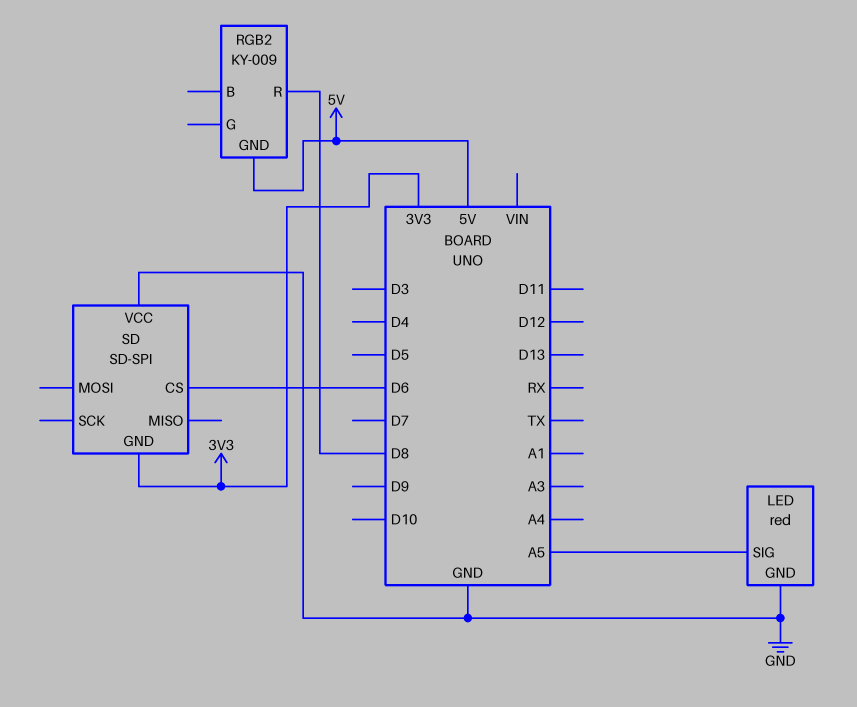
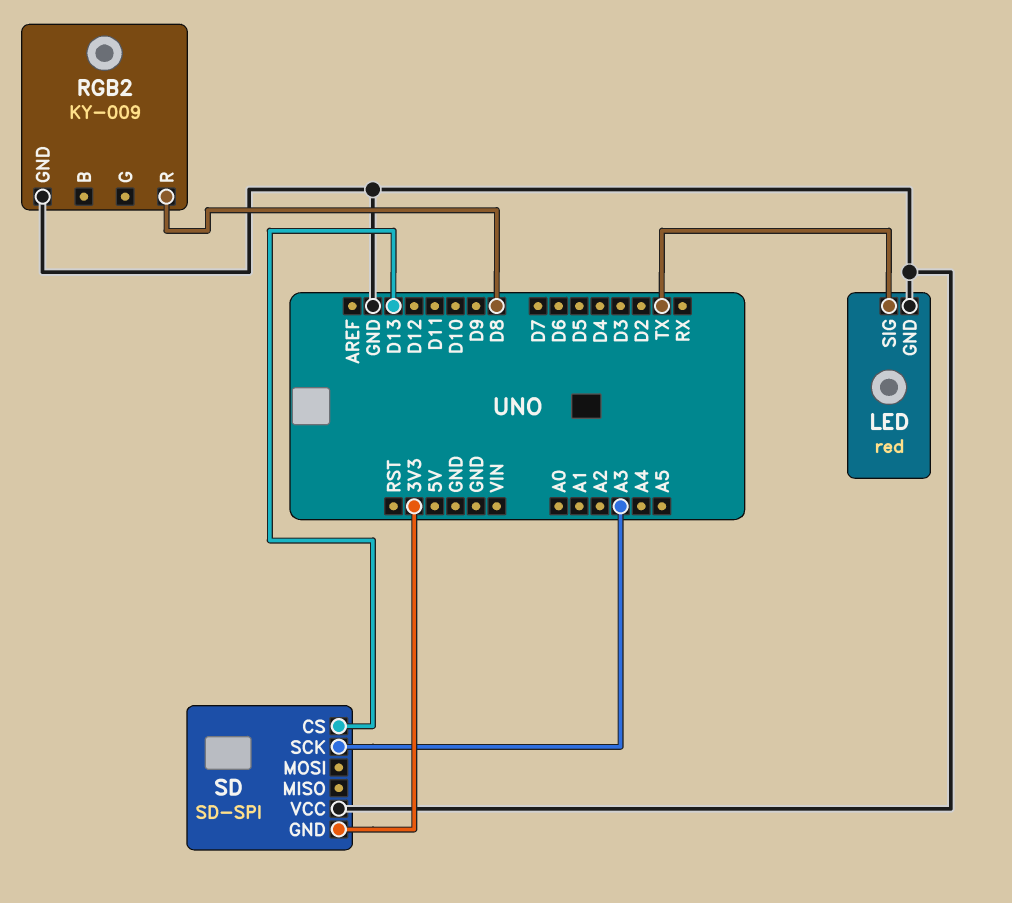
LED pin SIG: A5 -> TX
RGB2 pin GND: 5V -> GND
SD pin CS: D6 -> D13
SD pin SCK: none -> A3

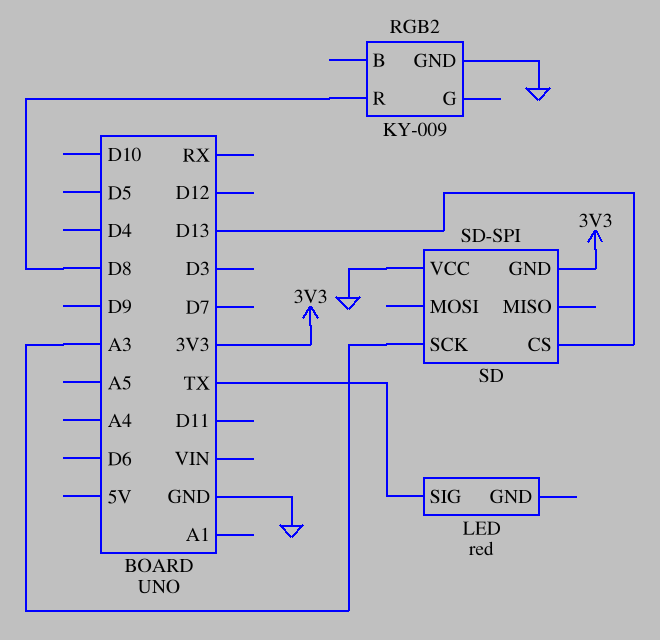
LED pin GND: GND -> none

